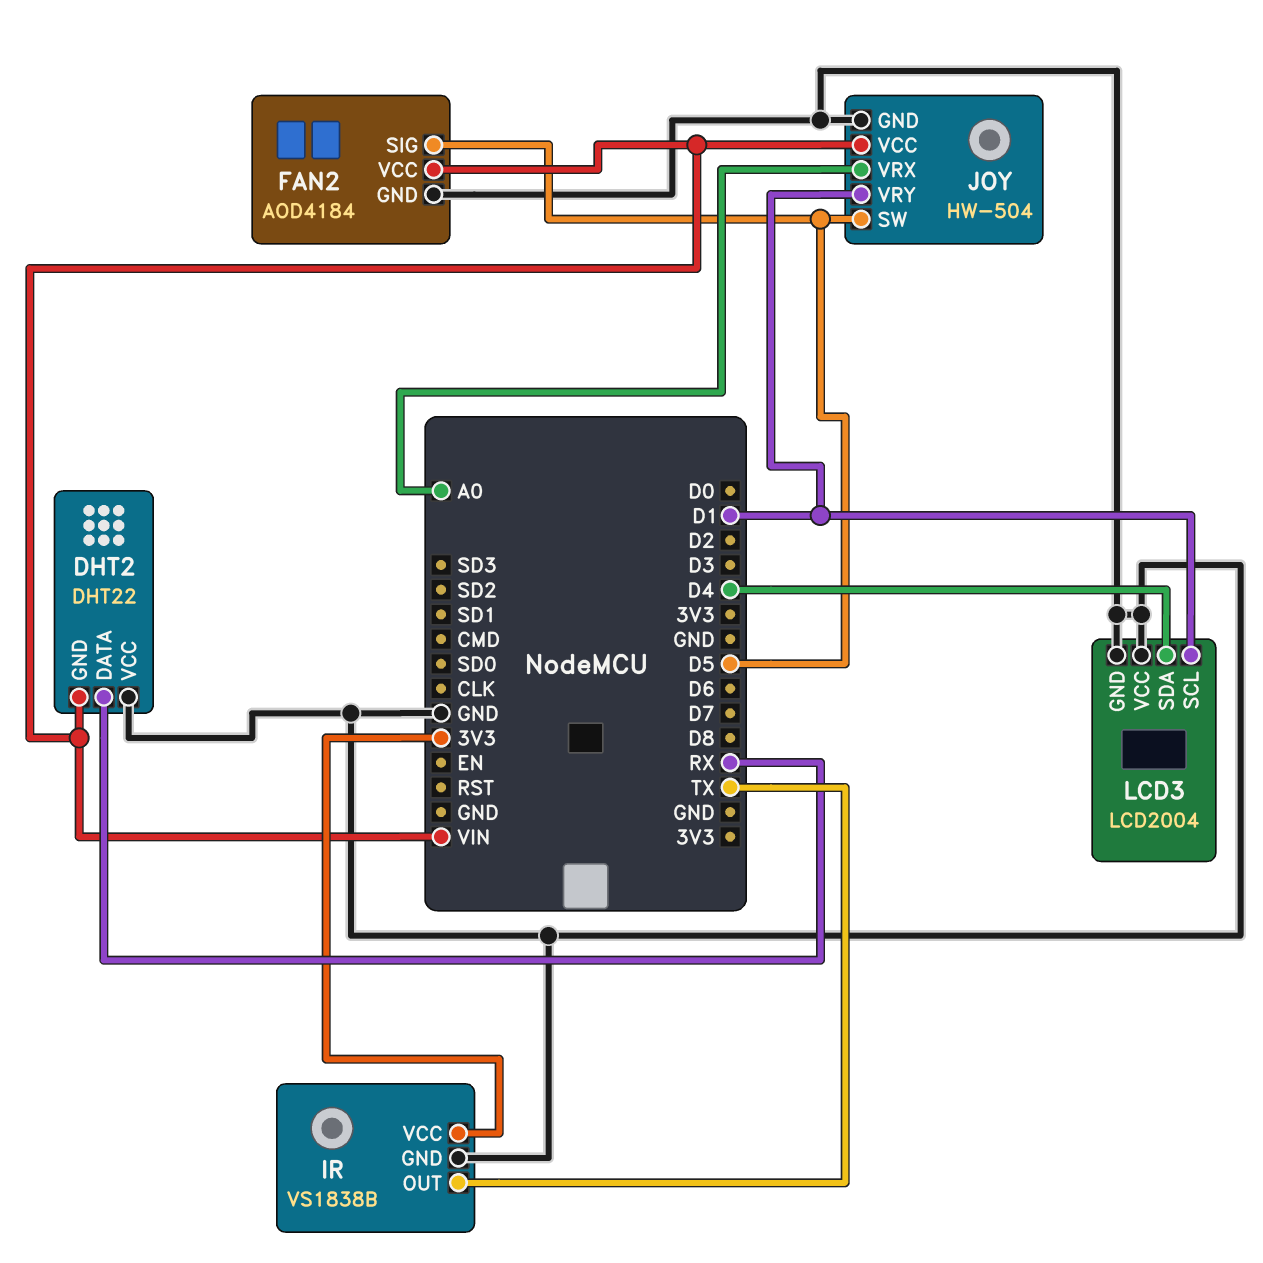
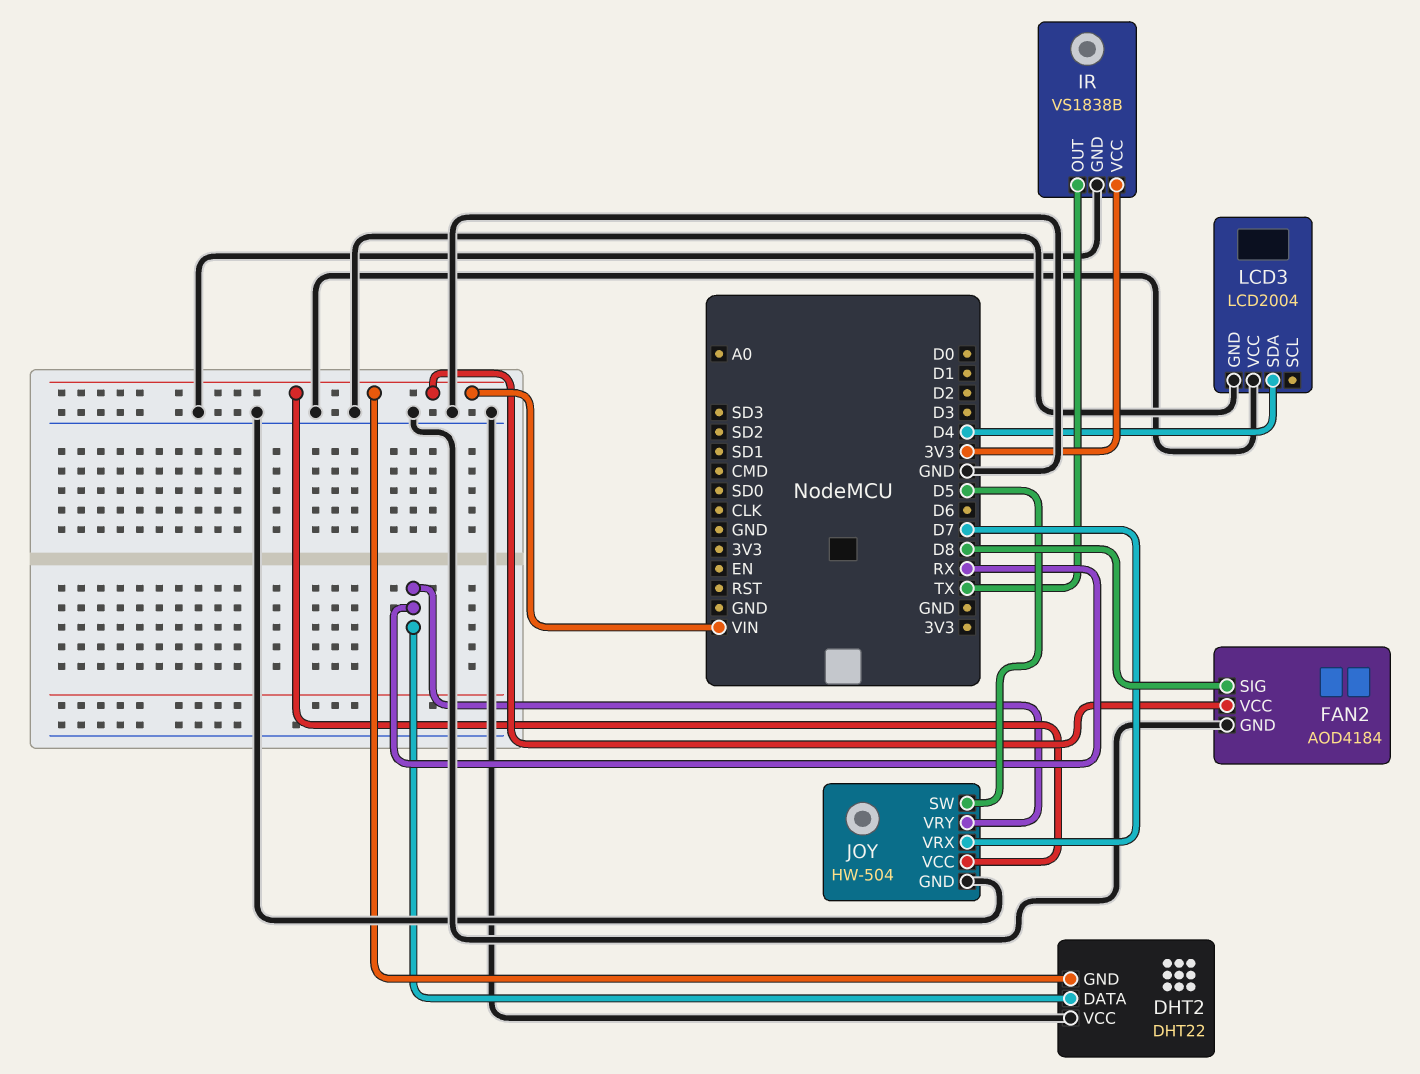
FAN2 pin SIG: D5 -> D8
JOY pin VRX: A0 -> D7
JOY pin VRY: D1 -> RX
LCD3 pin SCL: D1 -> none

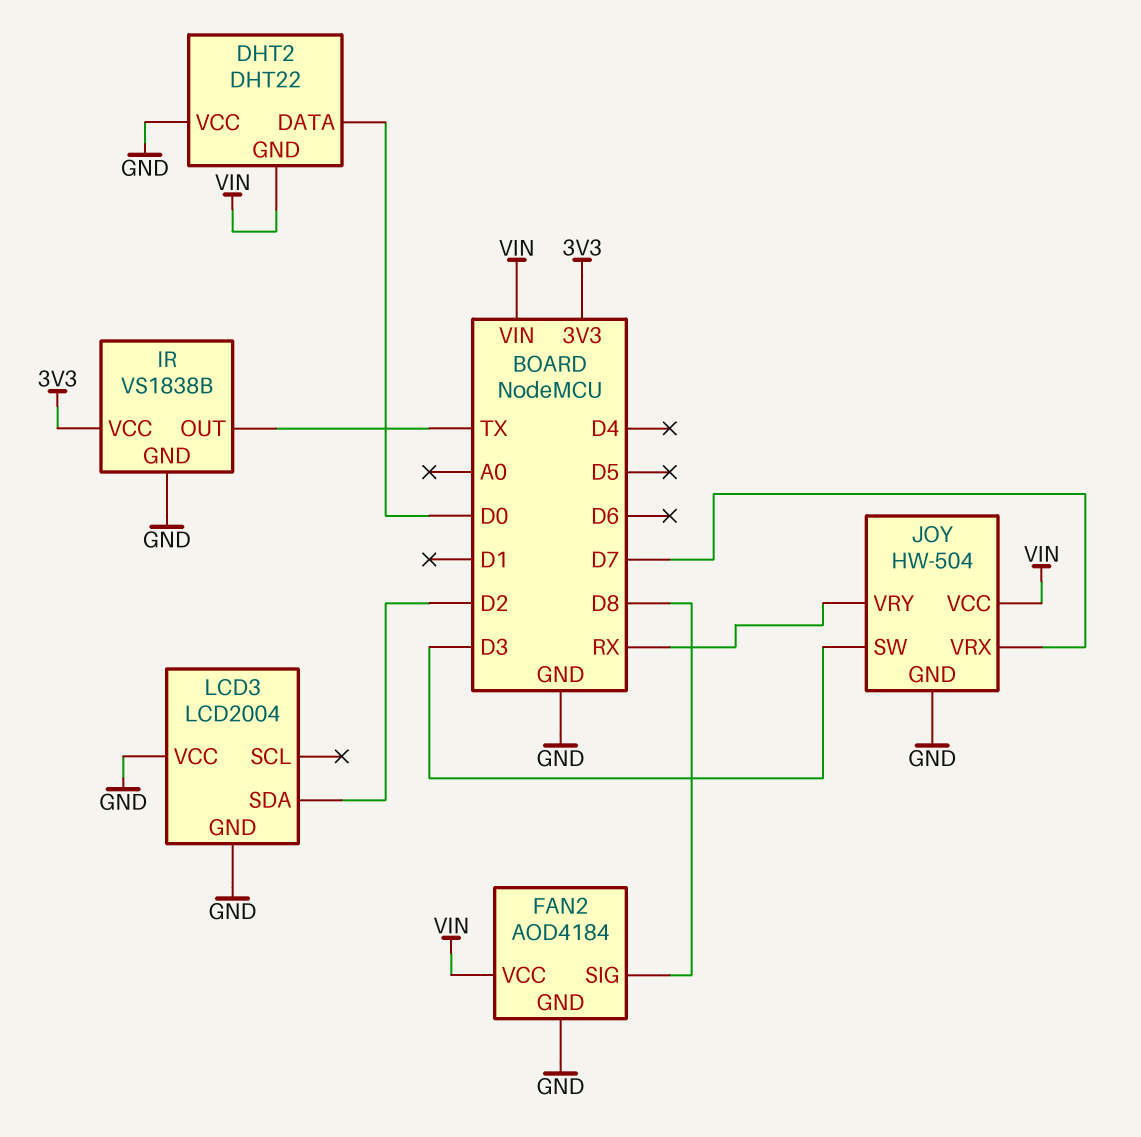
DHT2 pin DATA: RX -> D0
JOY pin SW: D5 -> D3
LCD3 pin SDA: D4 -> D2

